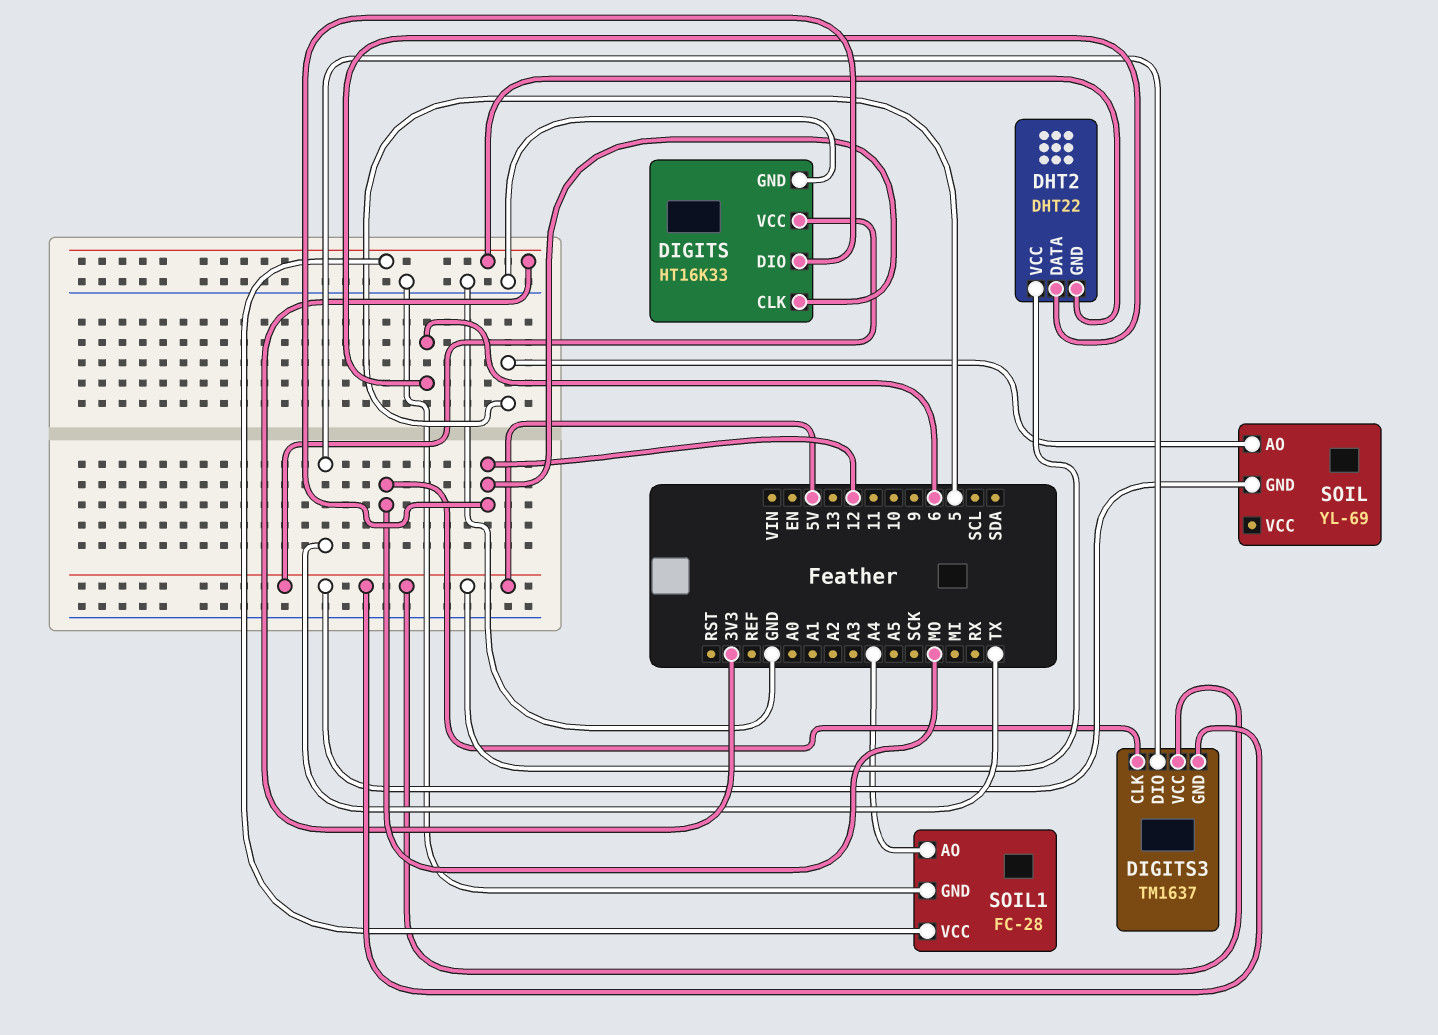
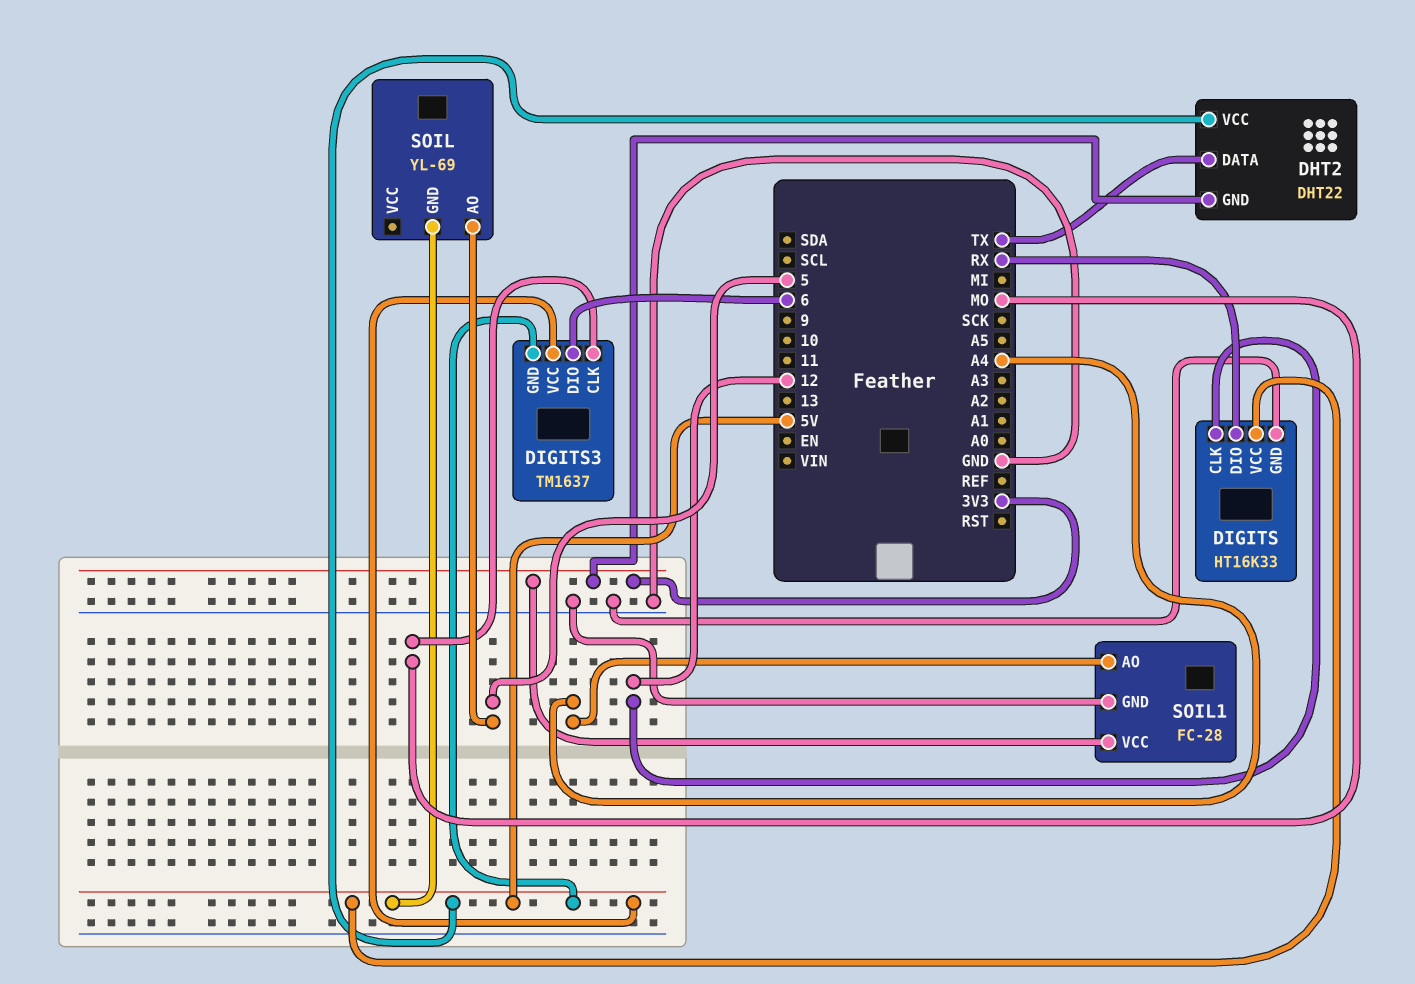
DHT2 pin DATA: 6 -> TX
DIGITS pin DIO: 12 -> RX
DIGITS3 pin DIO: TX -> 6

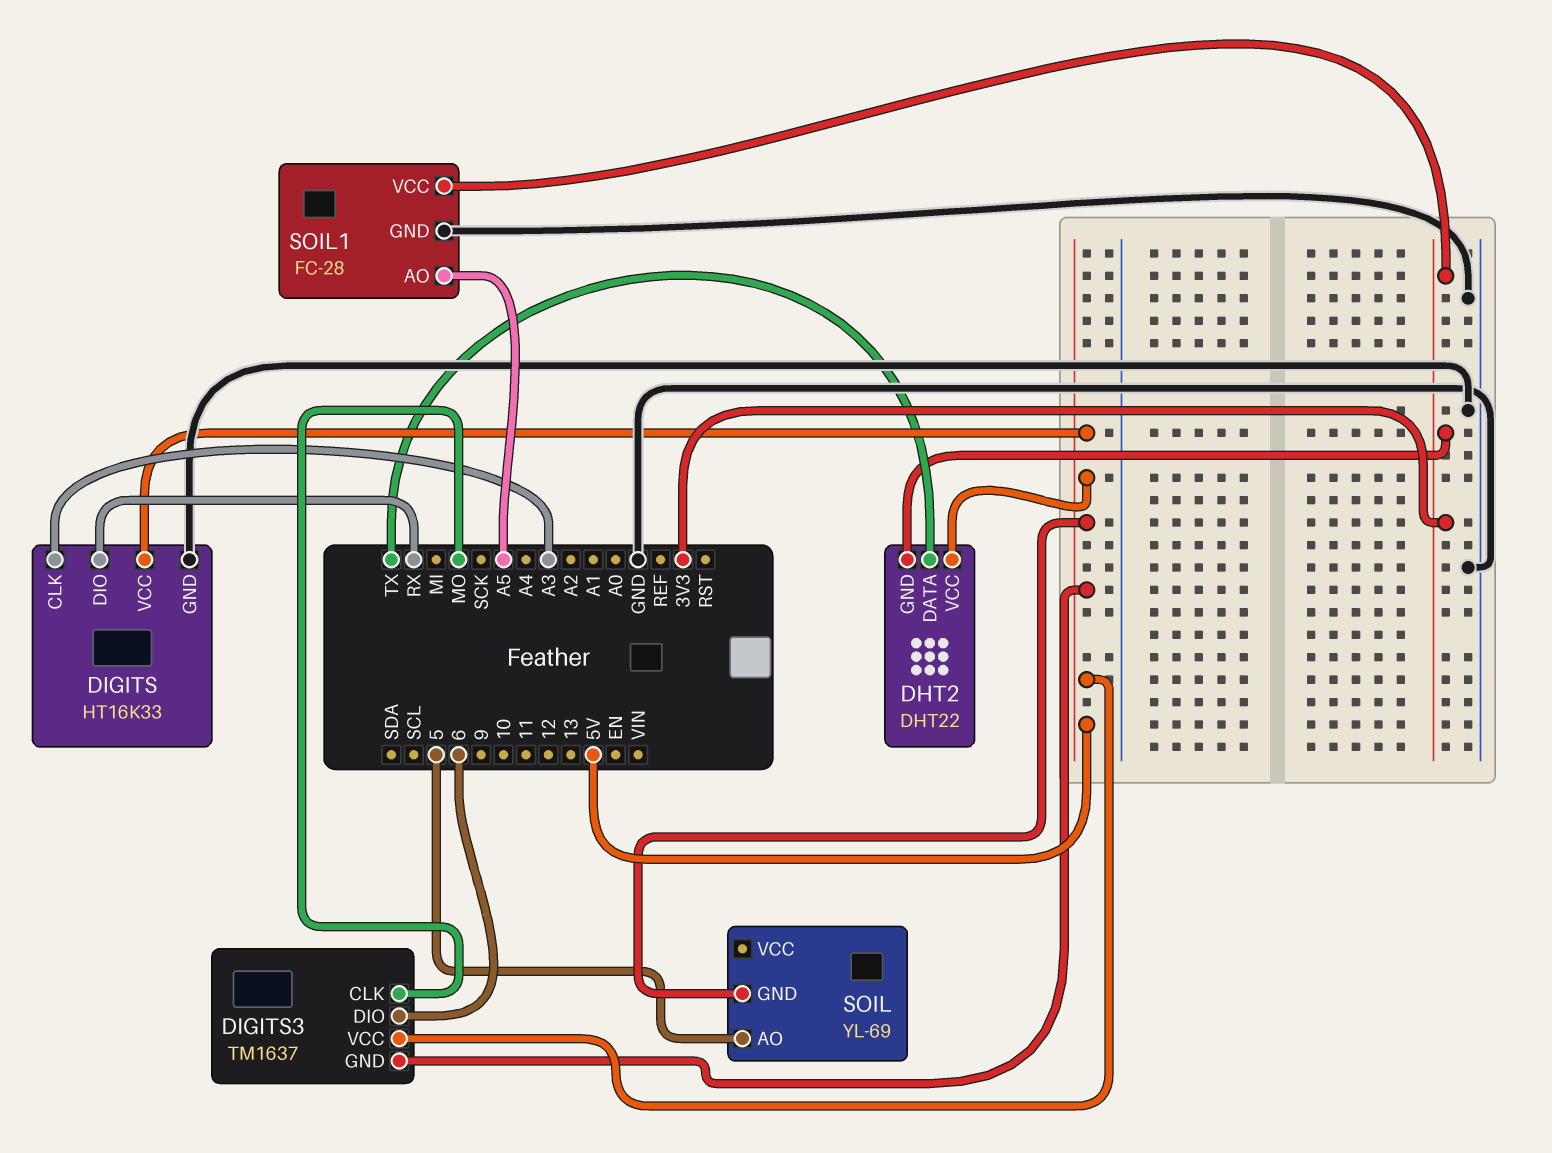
DIGITS pin CLK: 12 -> A3
SOIL1 pin AO: A4 -> A5

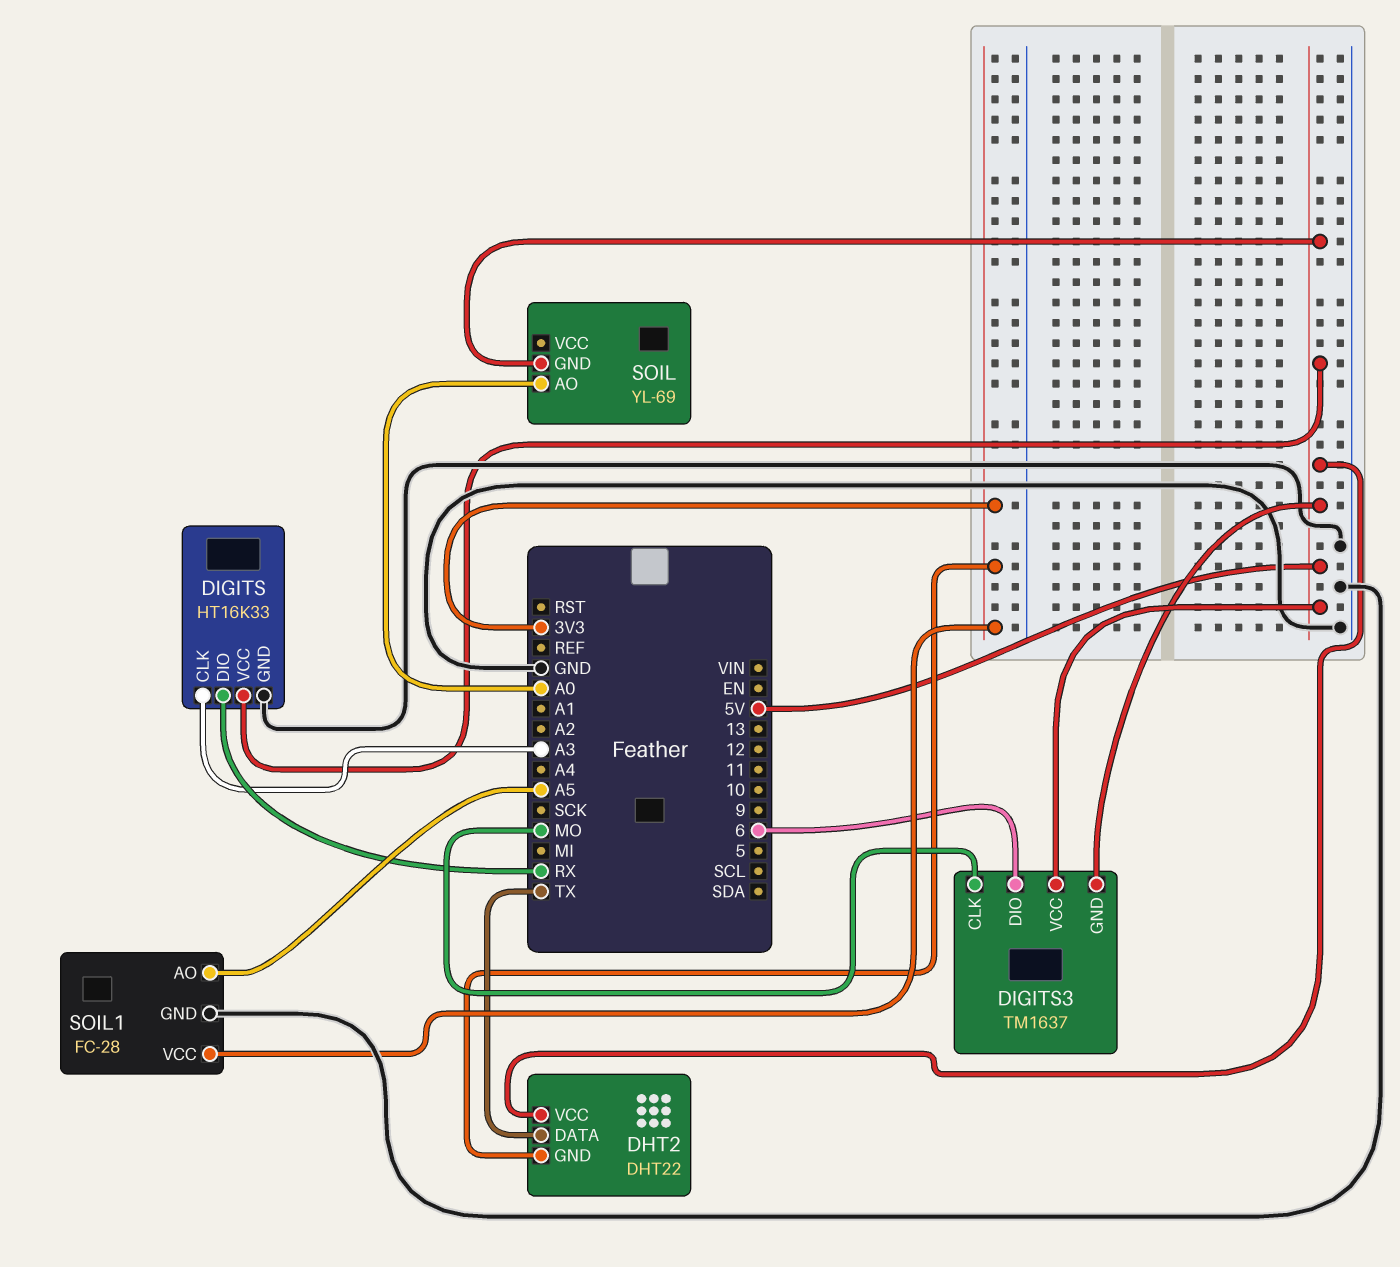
SOIL pin AO: 5 -> A0

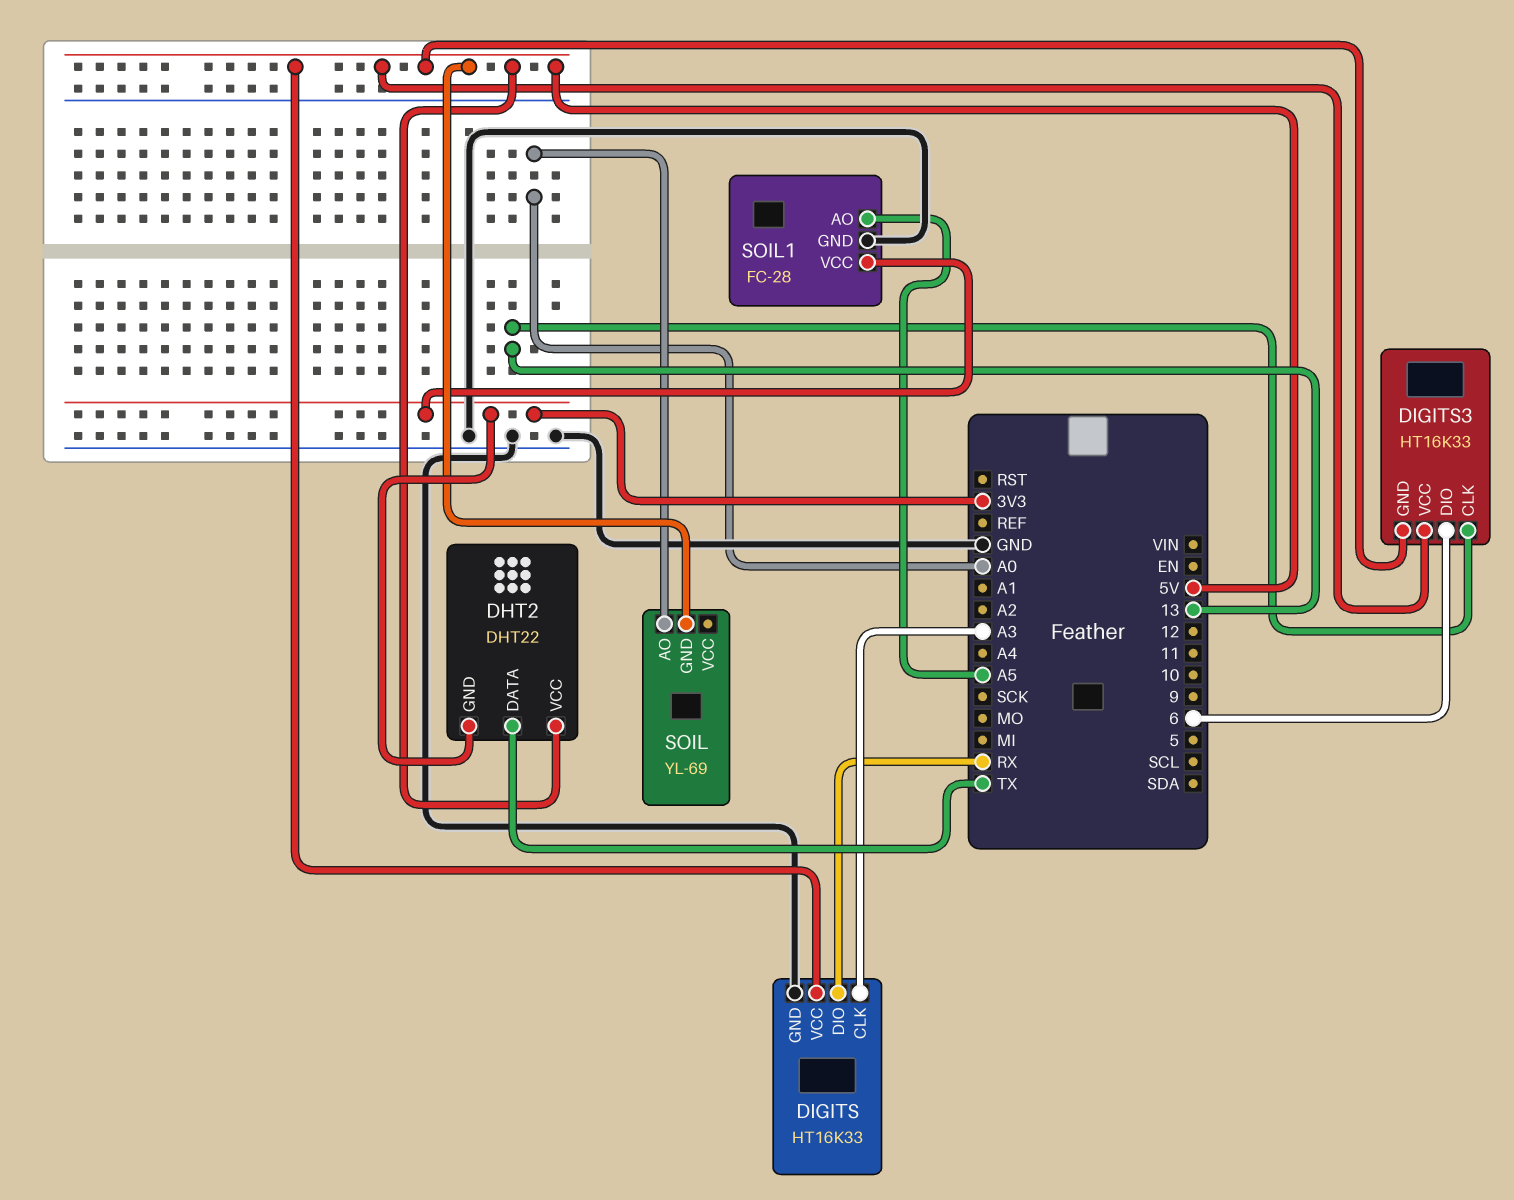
DIGITS3: TM1637 -> HT16K33
DIGITS3 pin CLK: MO -> 13

